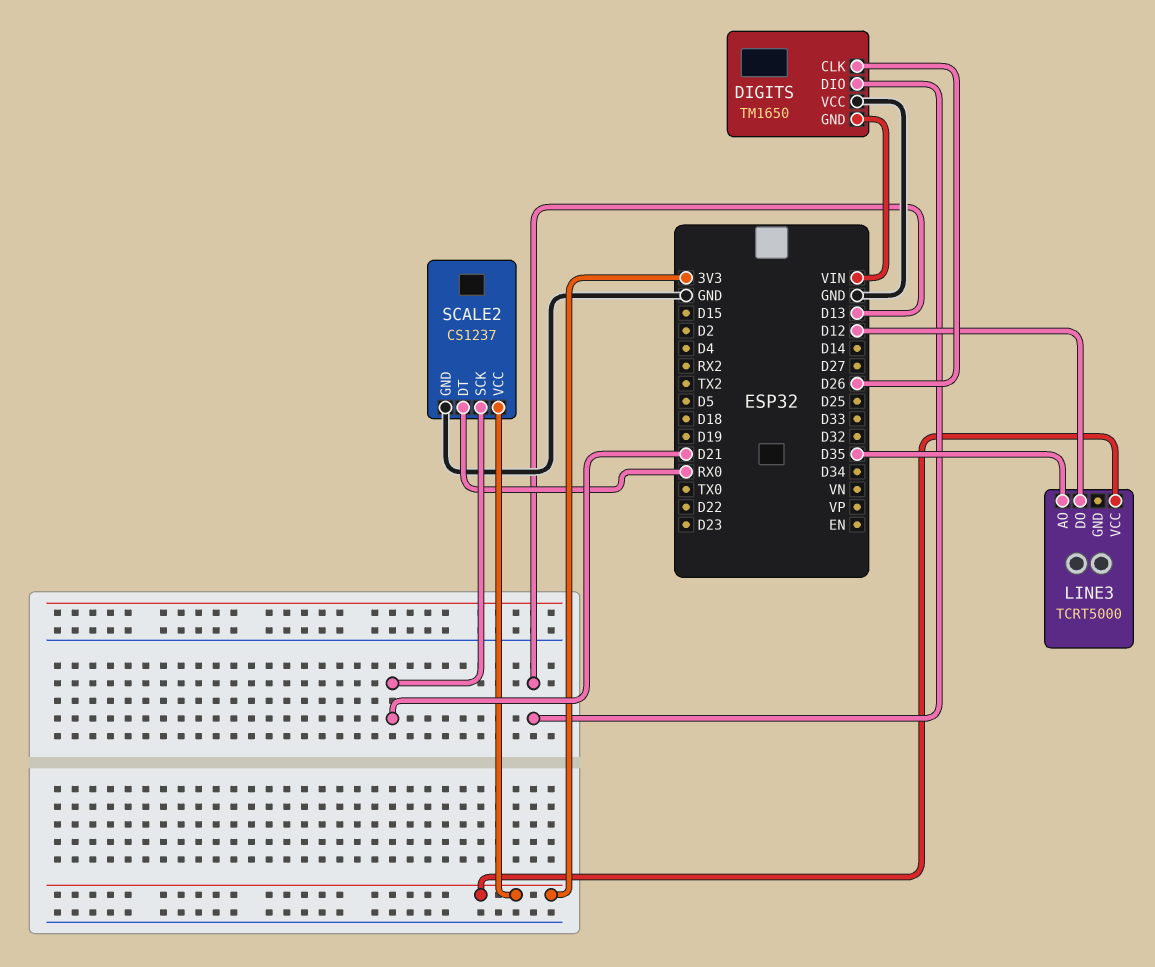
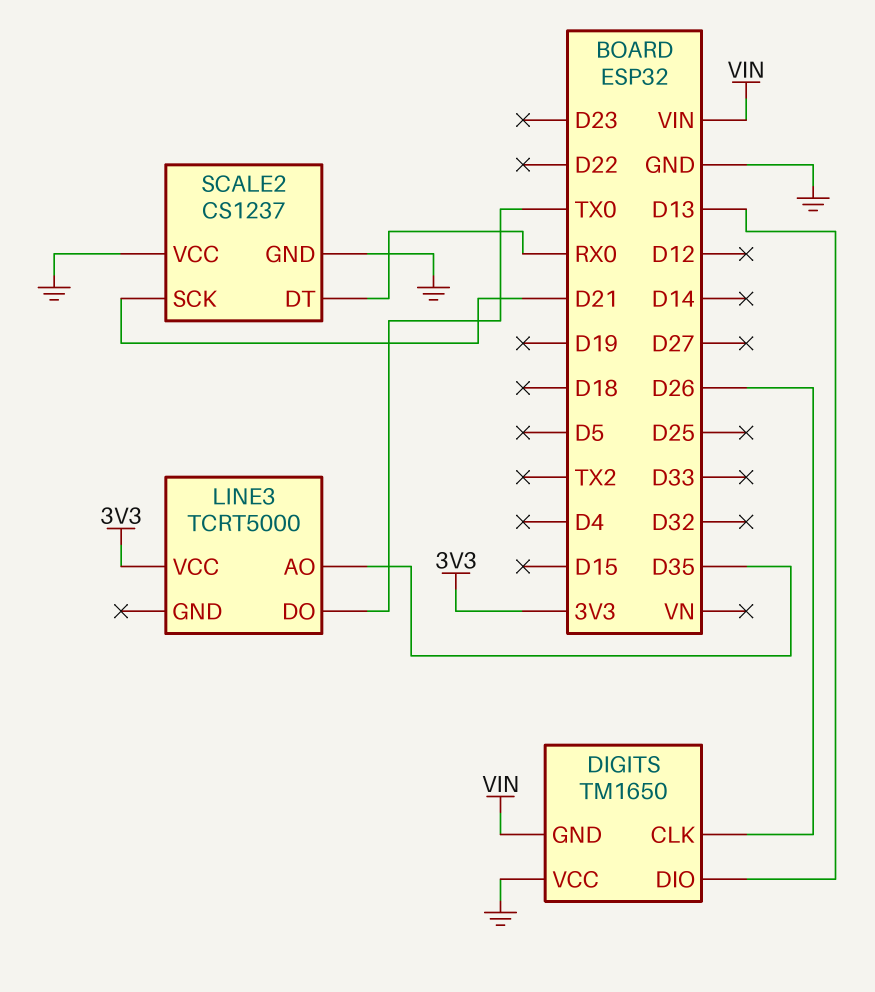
LINE3 pin DO: D12 -> TX0
SCALE2 pin VCC: 3V3 -> GND

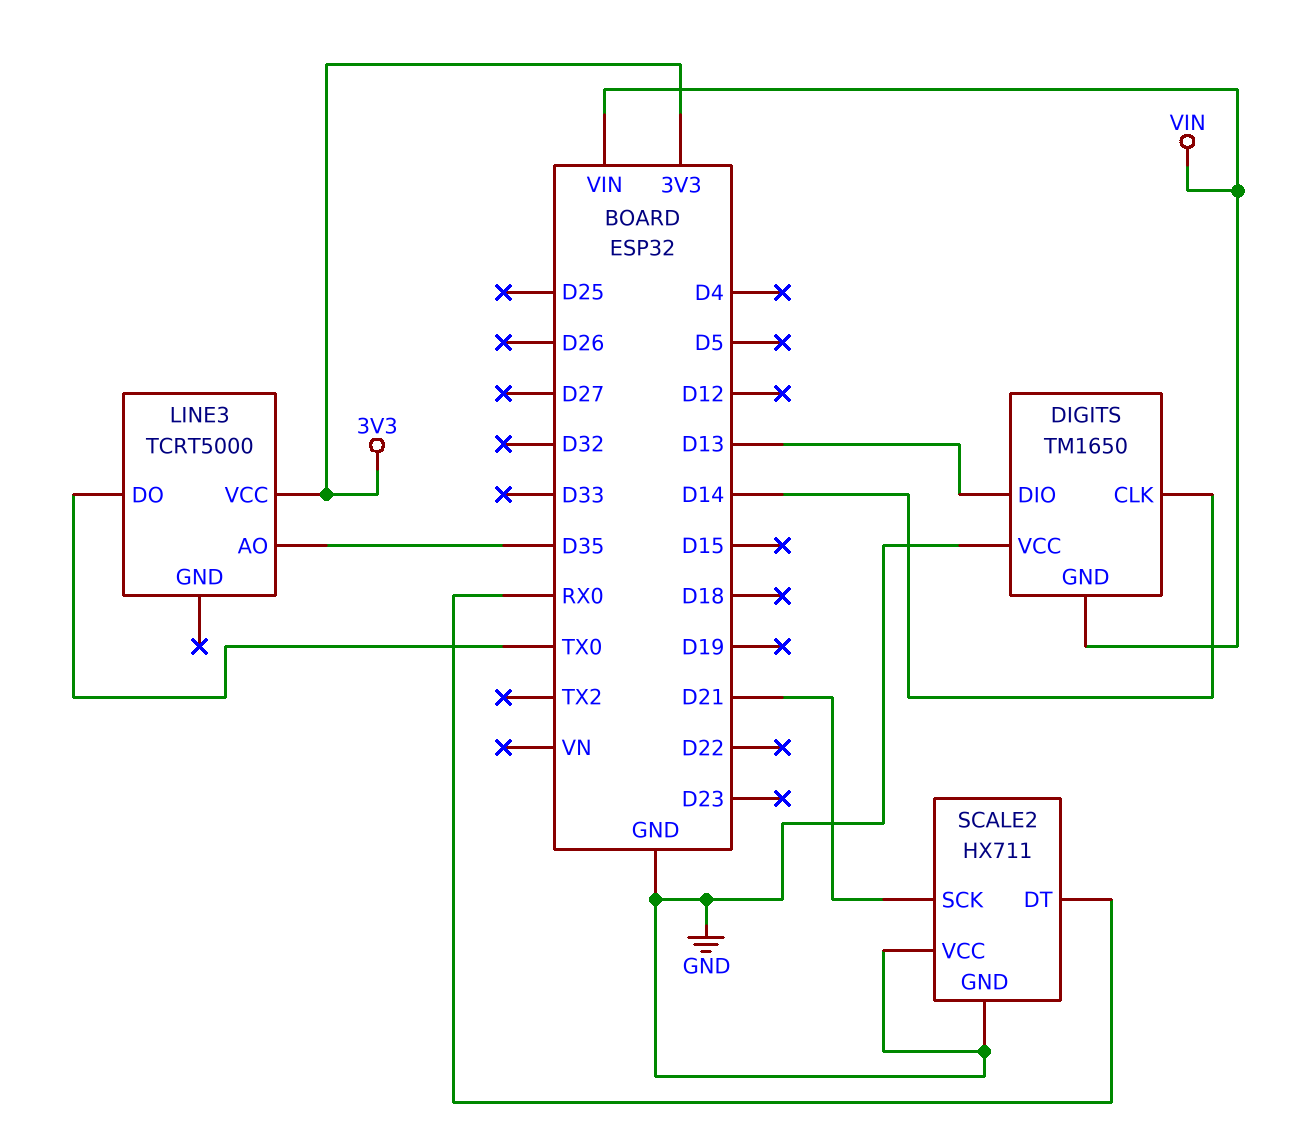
DIGITS pin CLK: D26 -> D14
SCALE2: CS1237 -> HX711

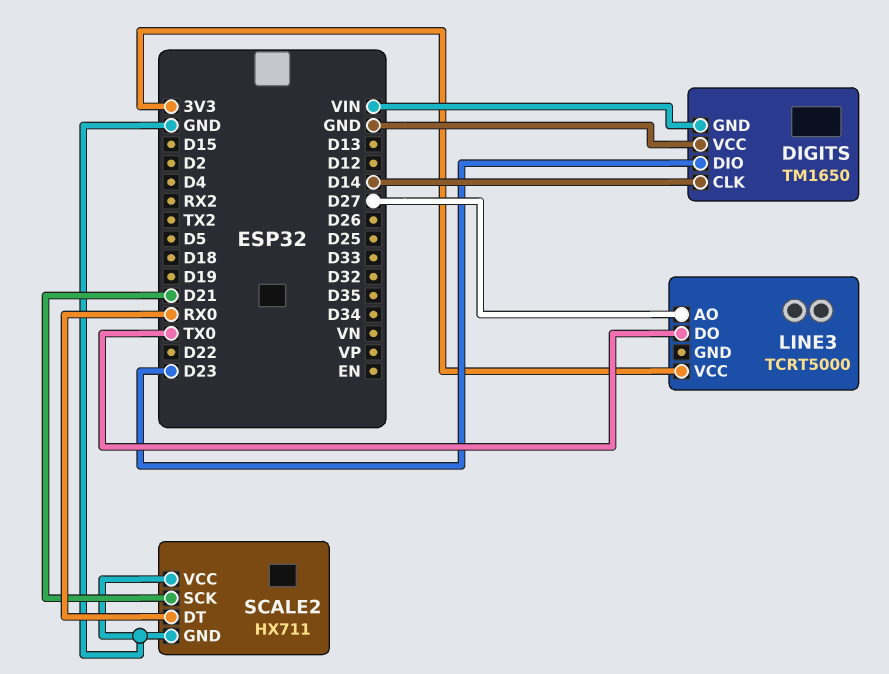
DIGITS pin DIO: D13 -> D23
LINE3 pin AO: D35 -> D27

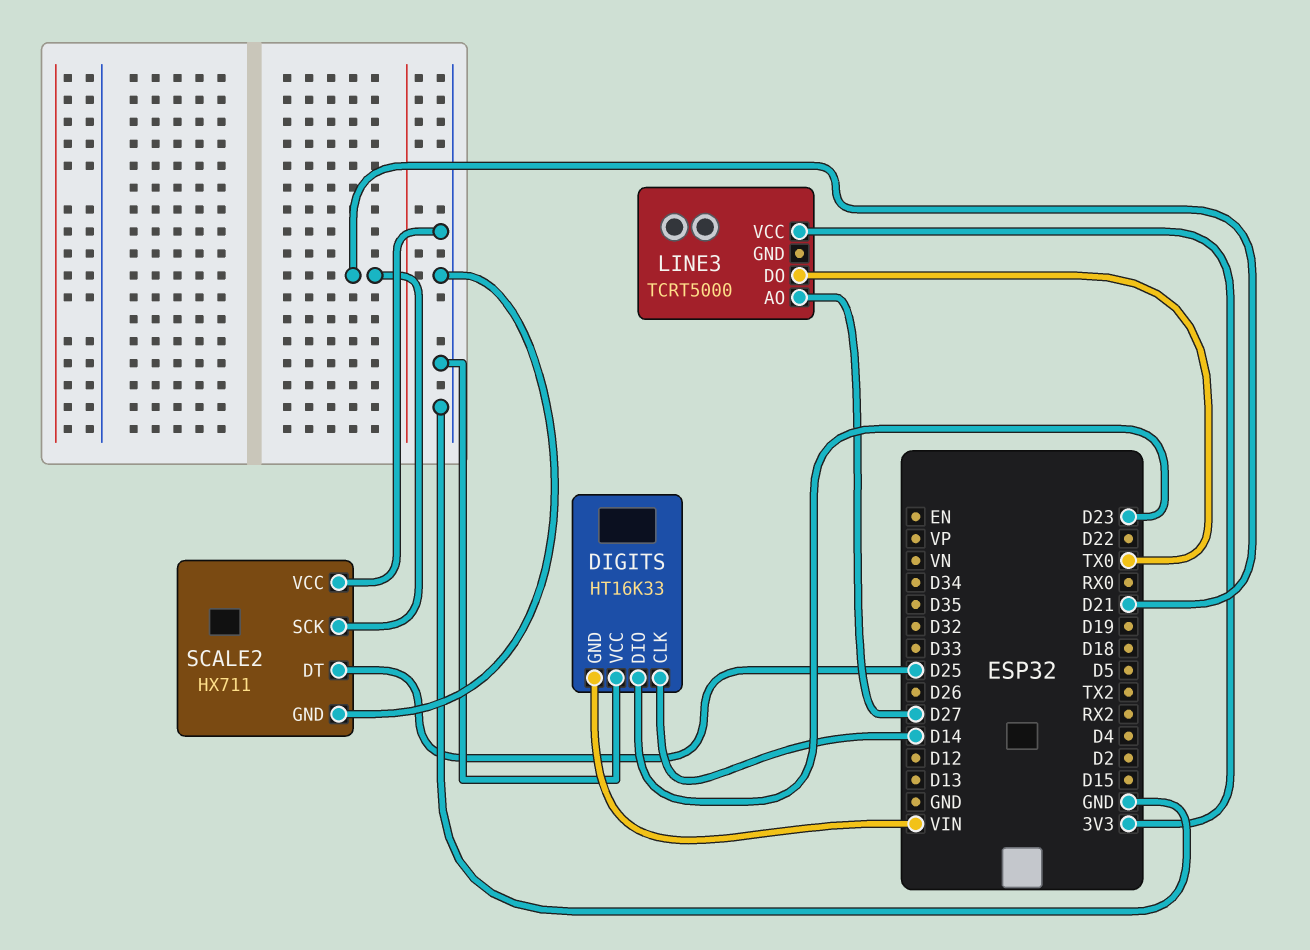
DIGITS: TM1650 -> HT16K33
SCALE2 pin DT: RX0 -> D25

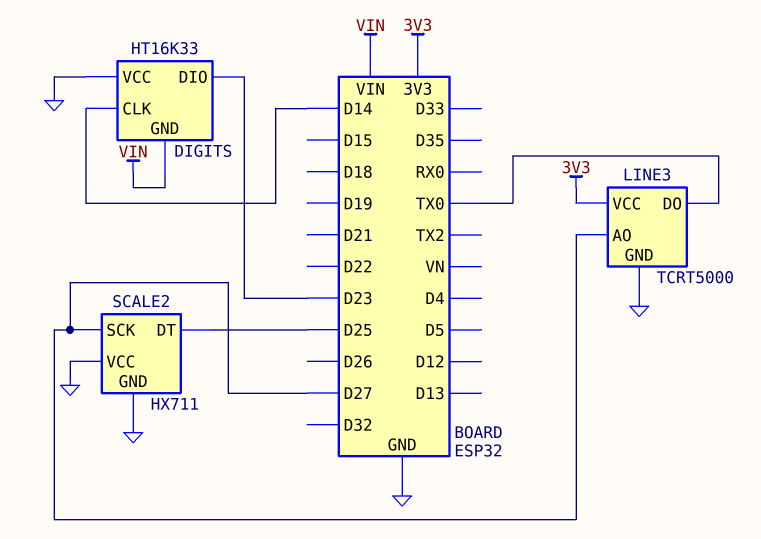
LINE3 pin GND: none -> GND
SCALE2 pin SCK: D21 -> D27

